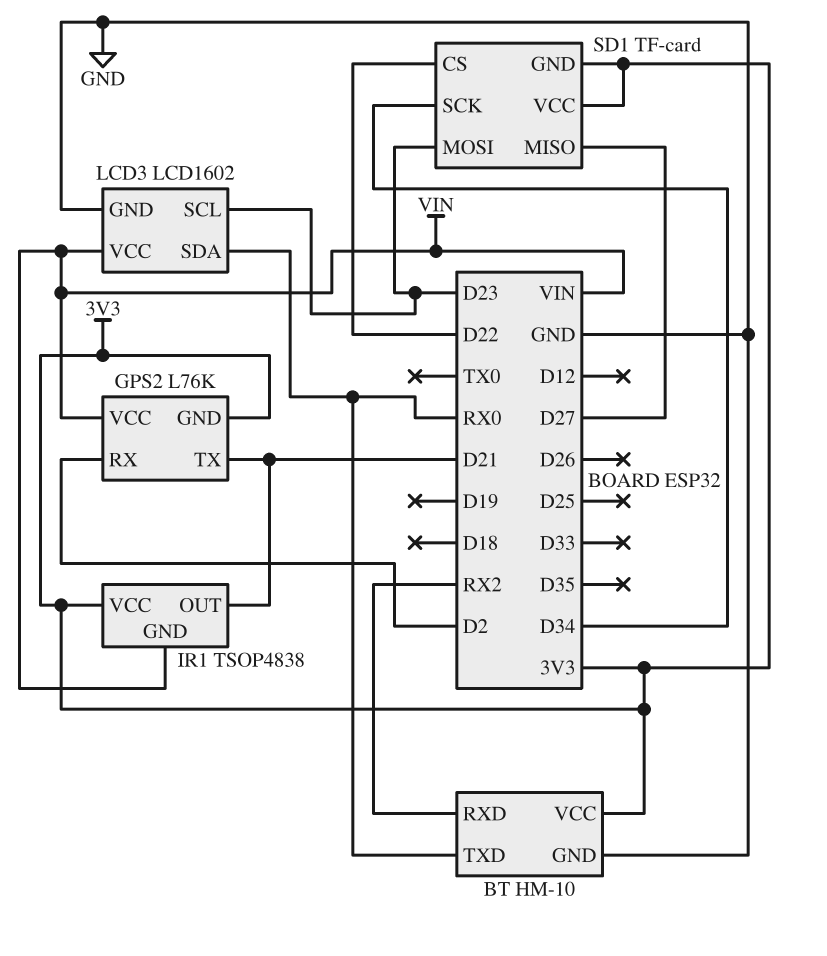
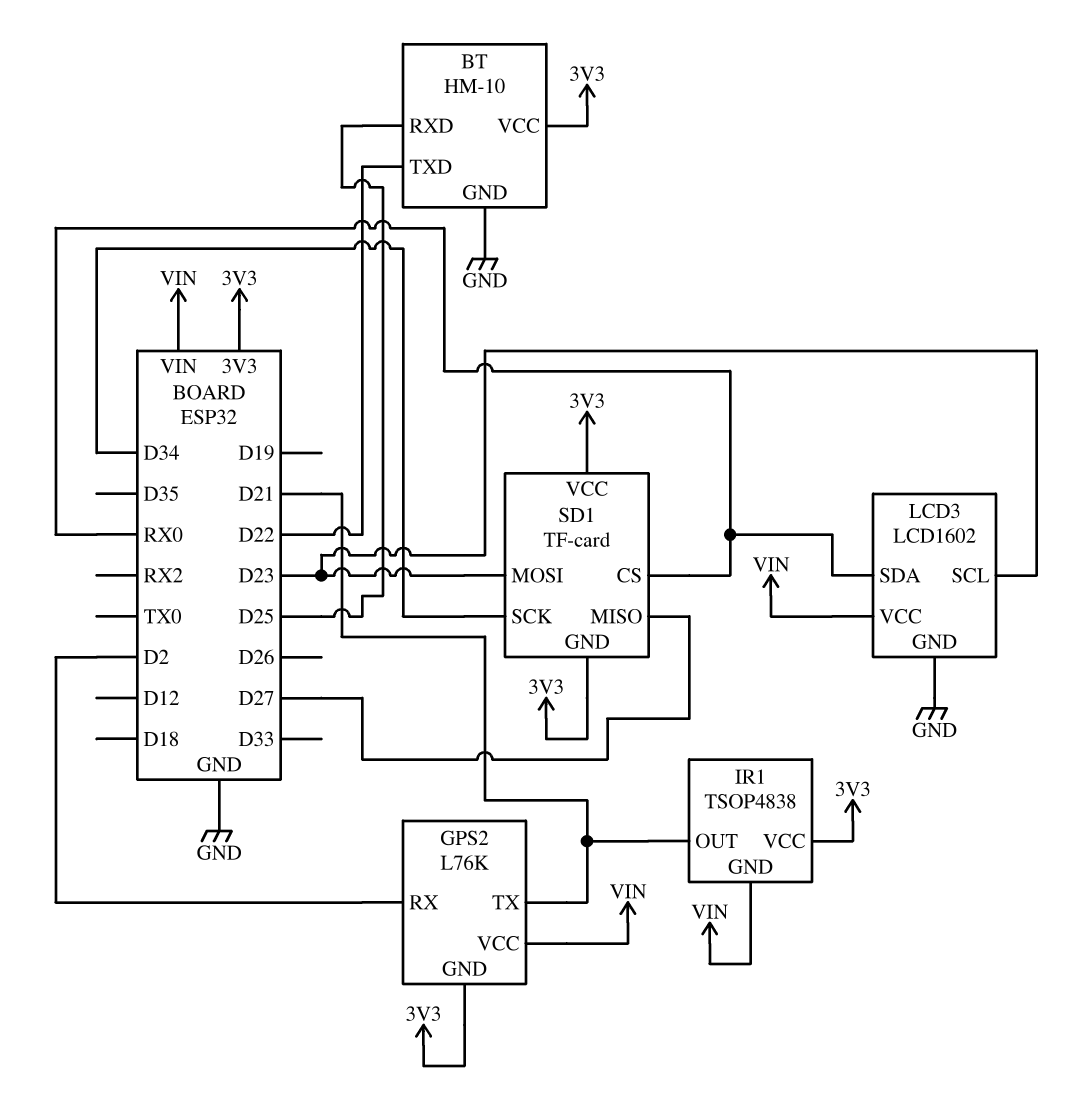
BT pin RXD: RX2 -> D25
BT pin TXD: RX0 -> D22
SD1 pin CS: D22 -> RX0

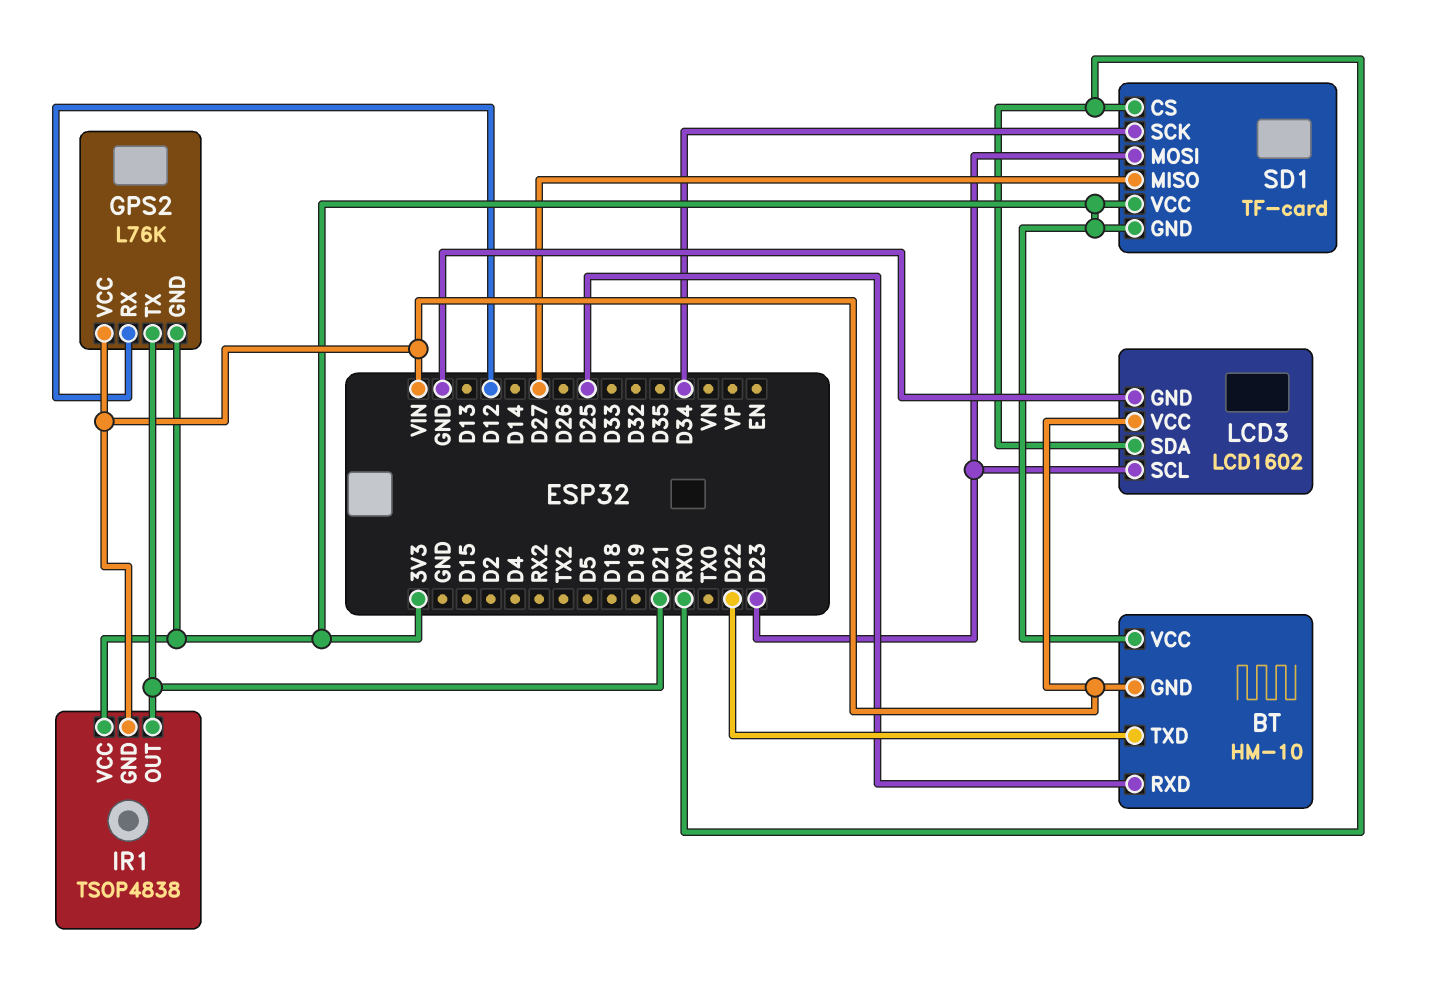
BT pin GND: GND -> VIN
GPS2 pin RX: D2 -> D12

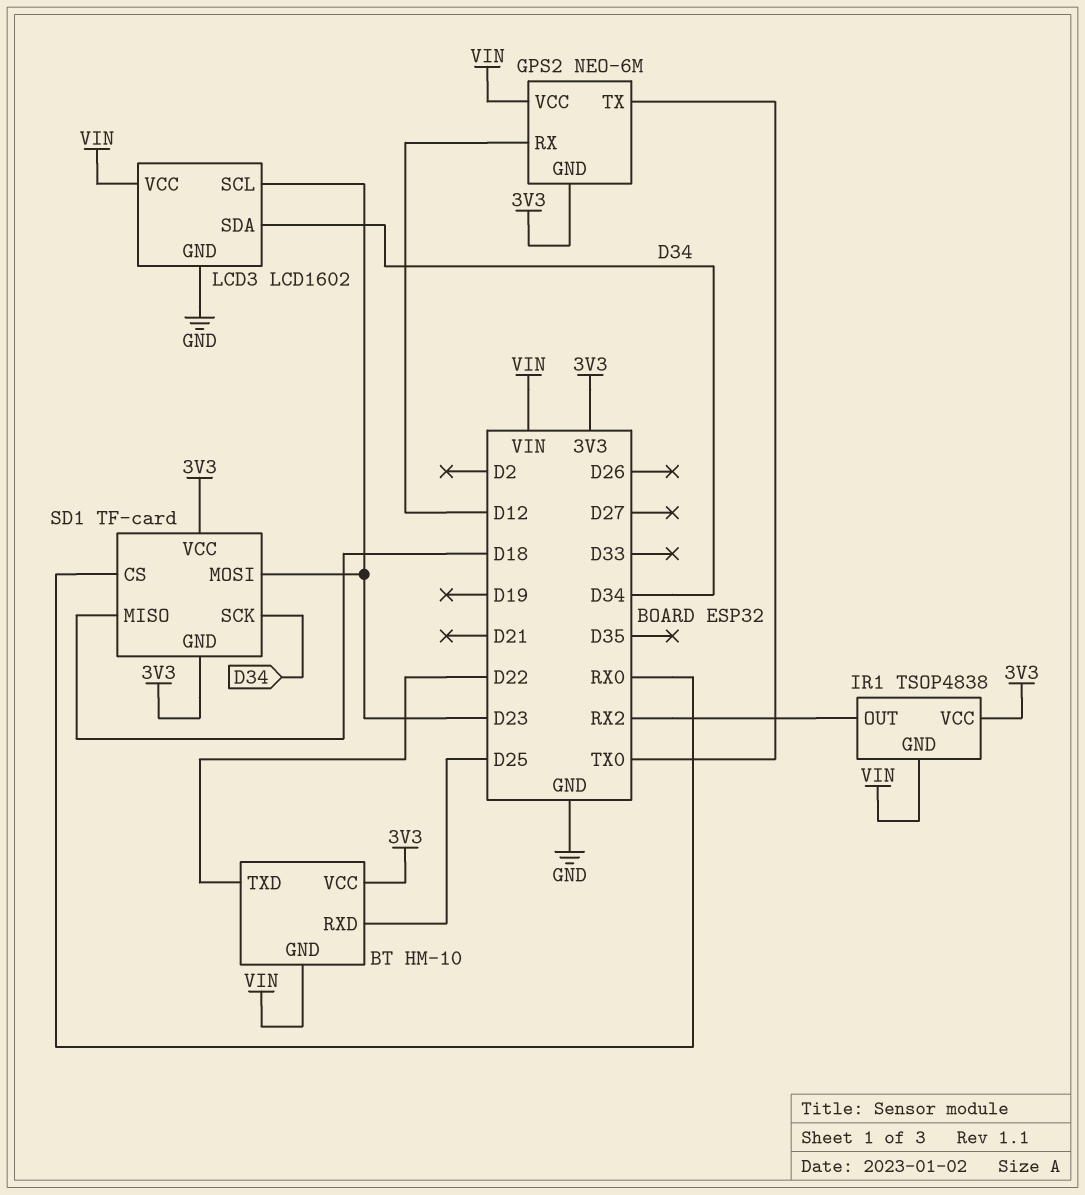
GPS2: L76K -> NEO-6M
GPS2 pin TX: D21 -> TX0
IR1 pin OUT: D21 -> RX2
LCD3 pin SDA: RX0 -> D34
SD1 pin MISO: D27 -> D18

